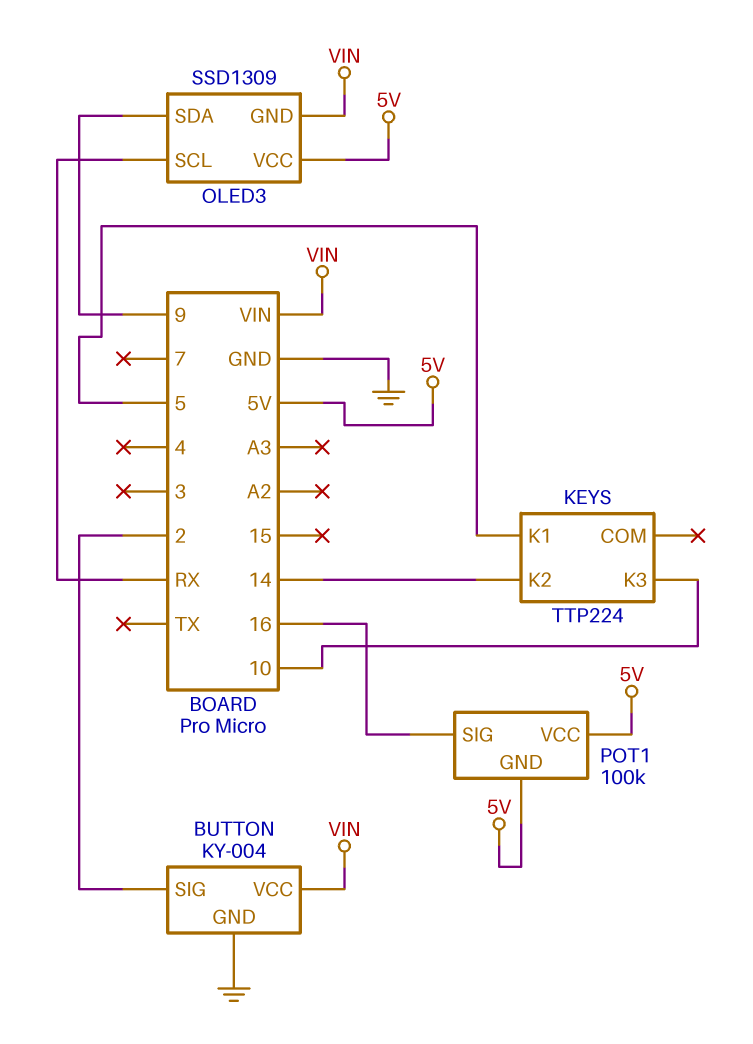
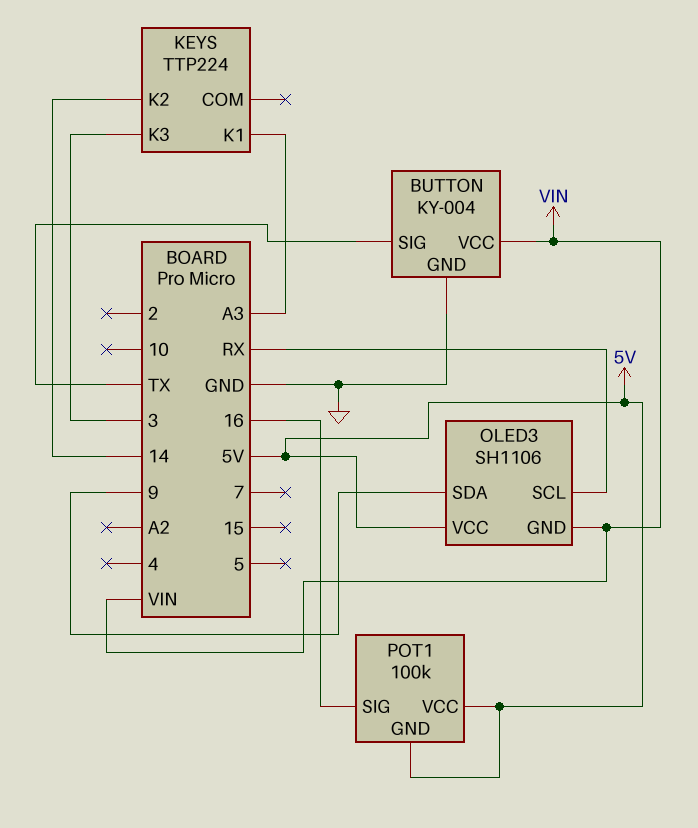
BUTTON pin SIG: 2 -> TX
KEYS pin K1: 5 -> A3
KEYS pin K3: 10 -> 3
OLED3: SSD1309 -> SH1106

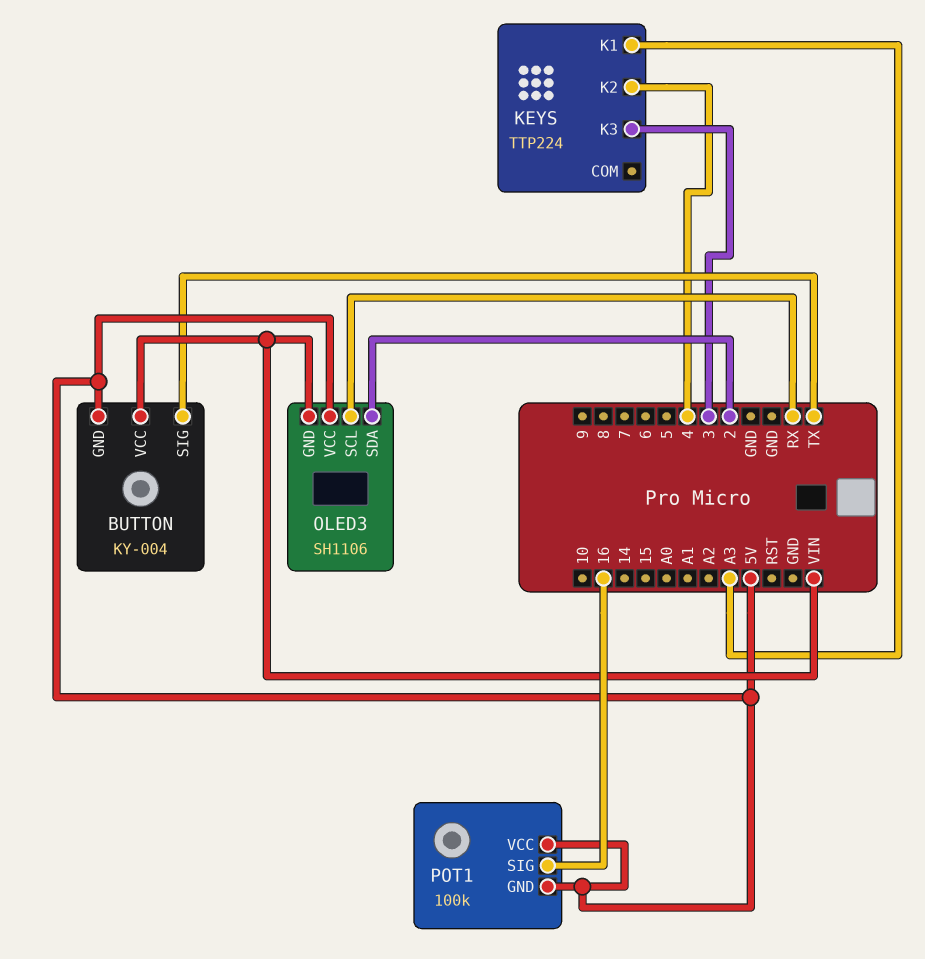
BUTTON pin GND: GND -> 5V
KEYS pin K2: 14 -> 4
OLED3 pin SDA: 9 -> 2

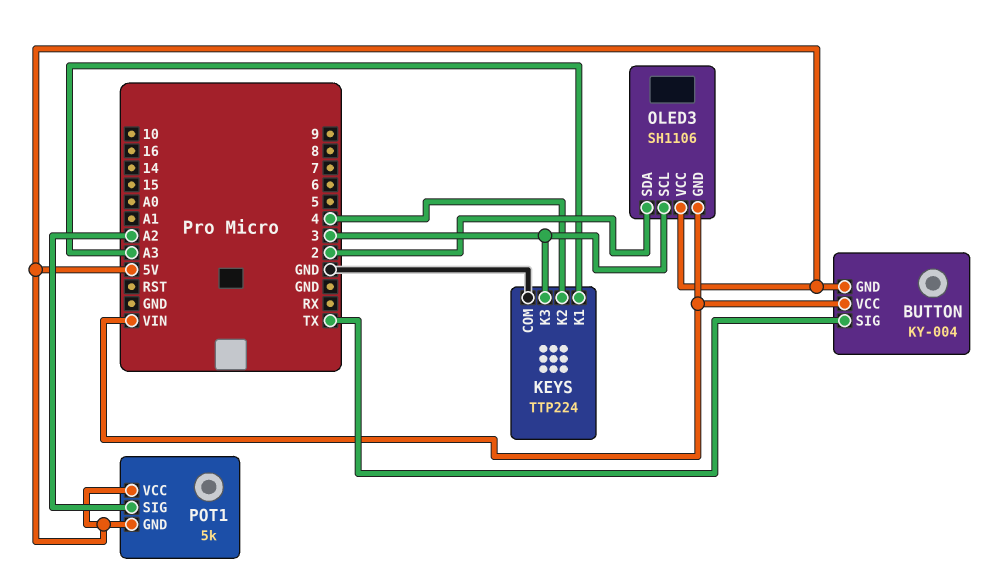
KEYS pin COM: none -> GND
OLED3 pin SCL: RX -> 3
POT1: 100k -> 5k
POT1 pin SIG: 16 -> A2

